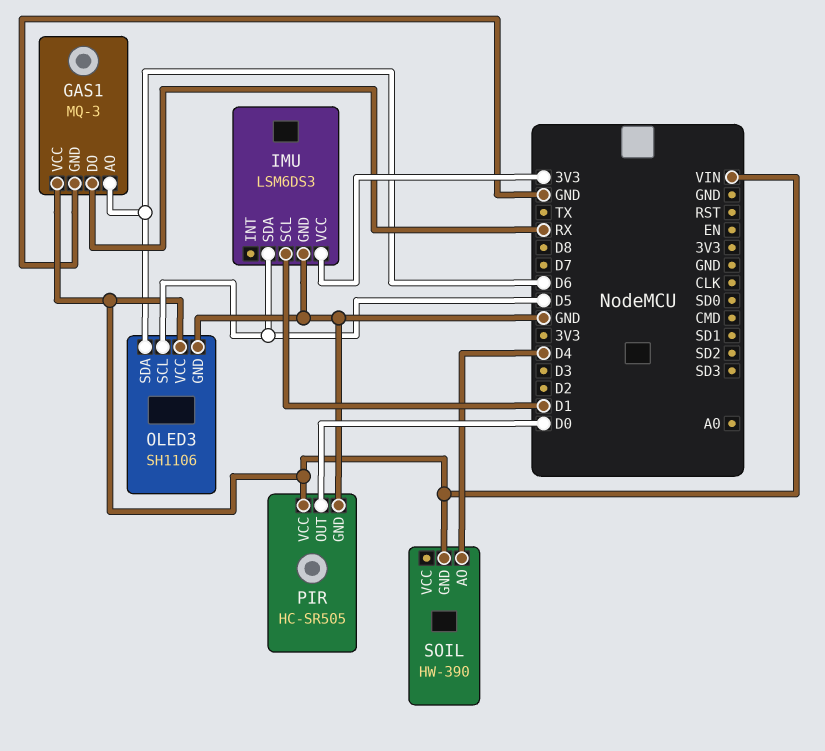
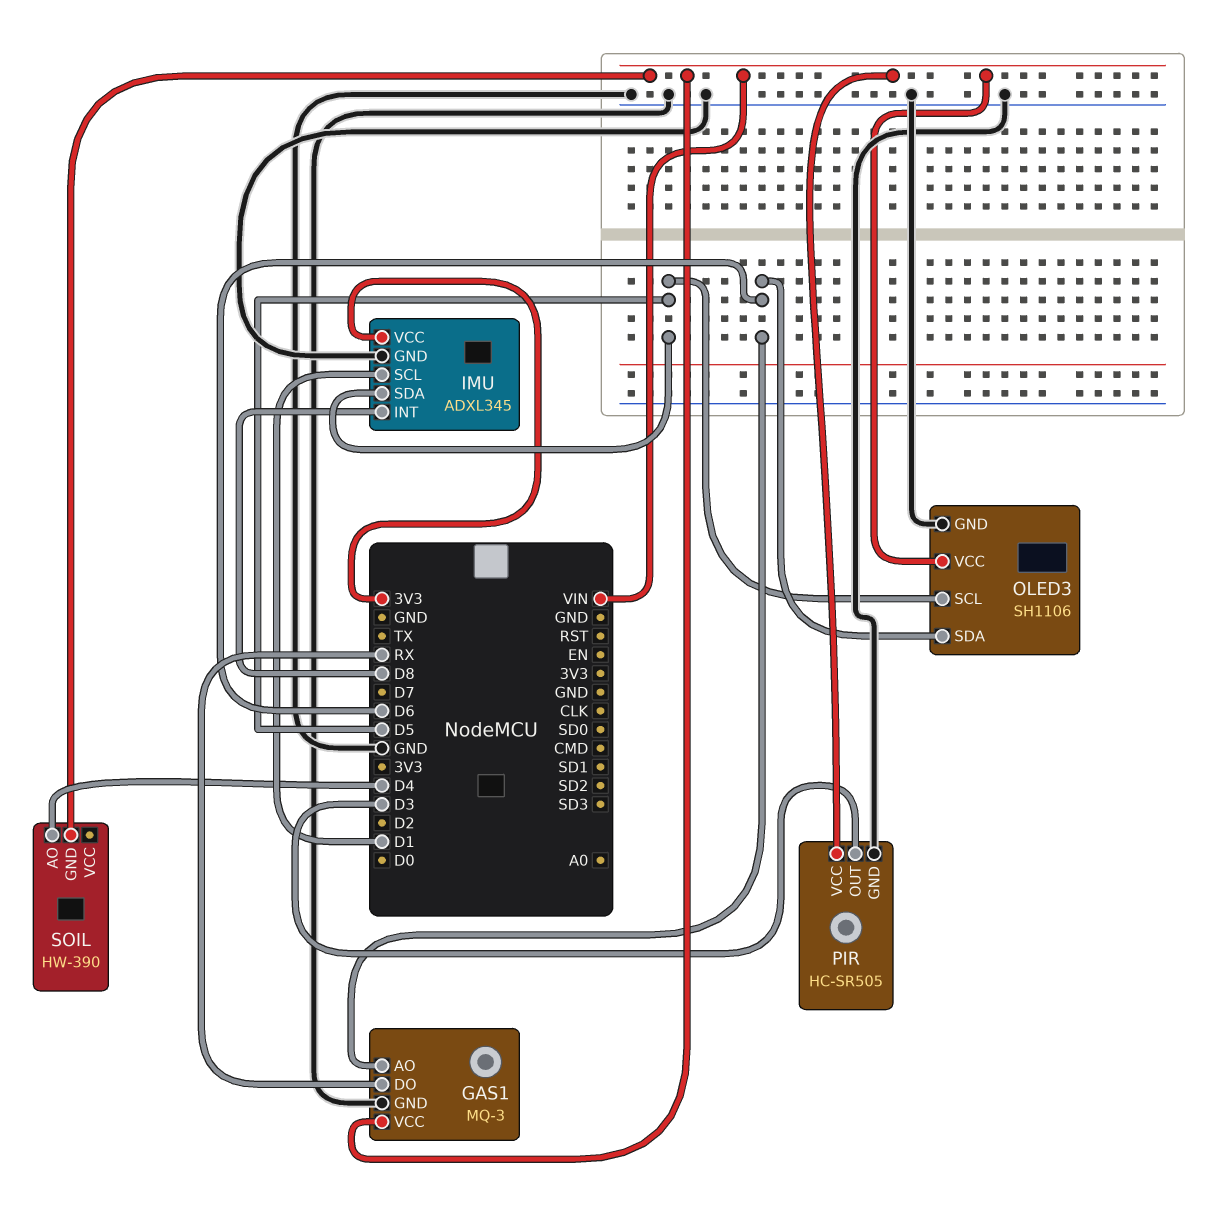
IMU: LSM6DS3 -> ADXL345
IMU pin INT: none -> D8
PIR pin OUT: D0 -> D3

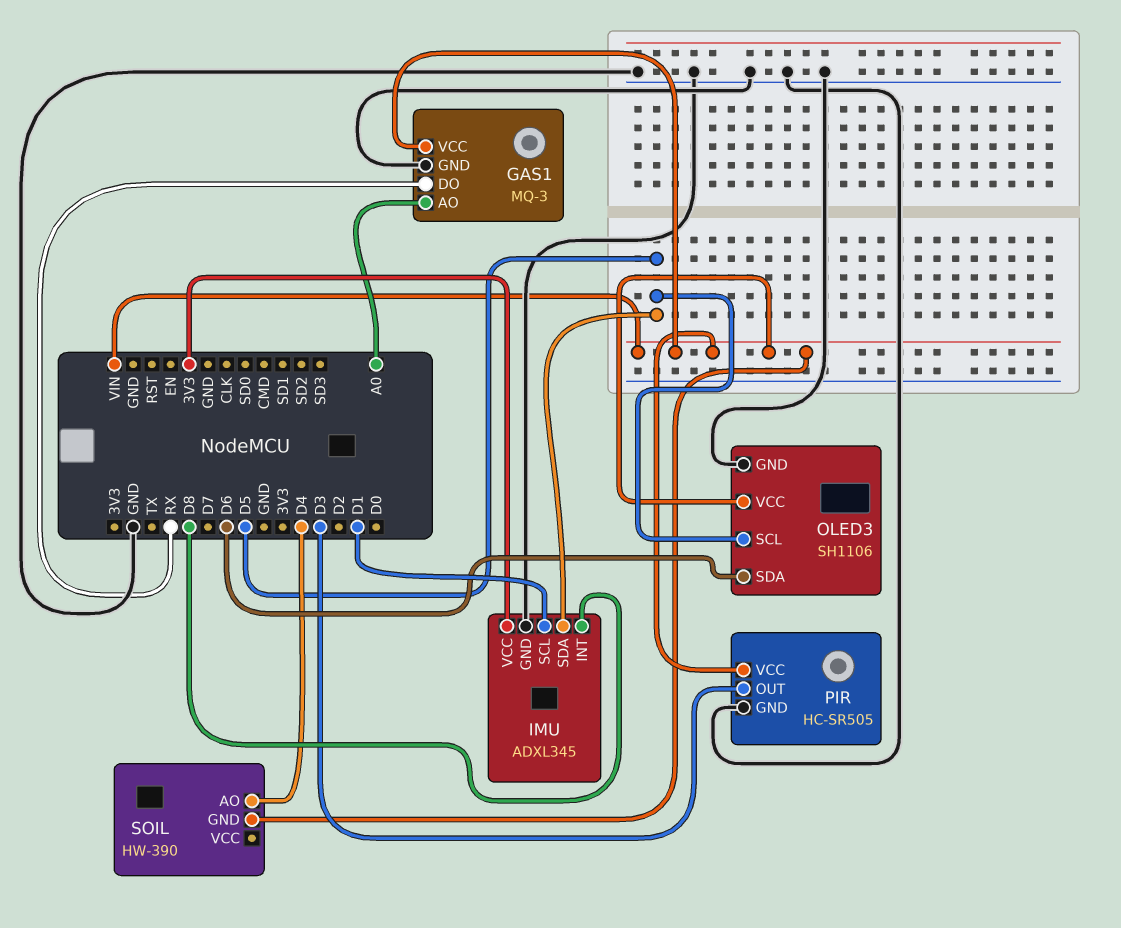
GAS1 pin AO: D6 -> A0

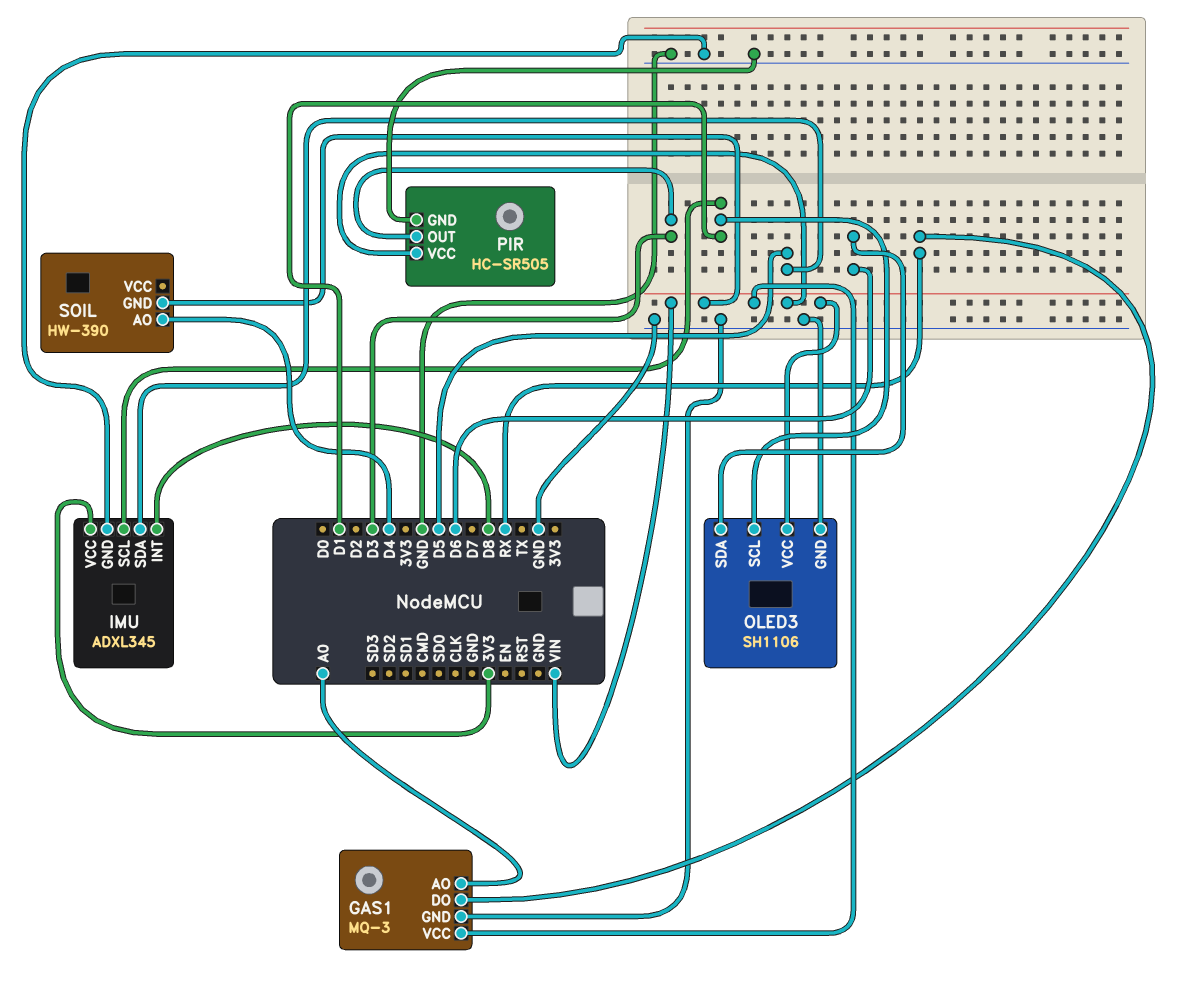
OLED3 pin SCL: D5 -> D1

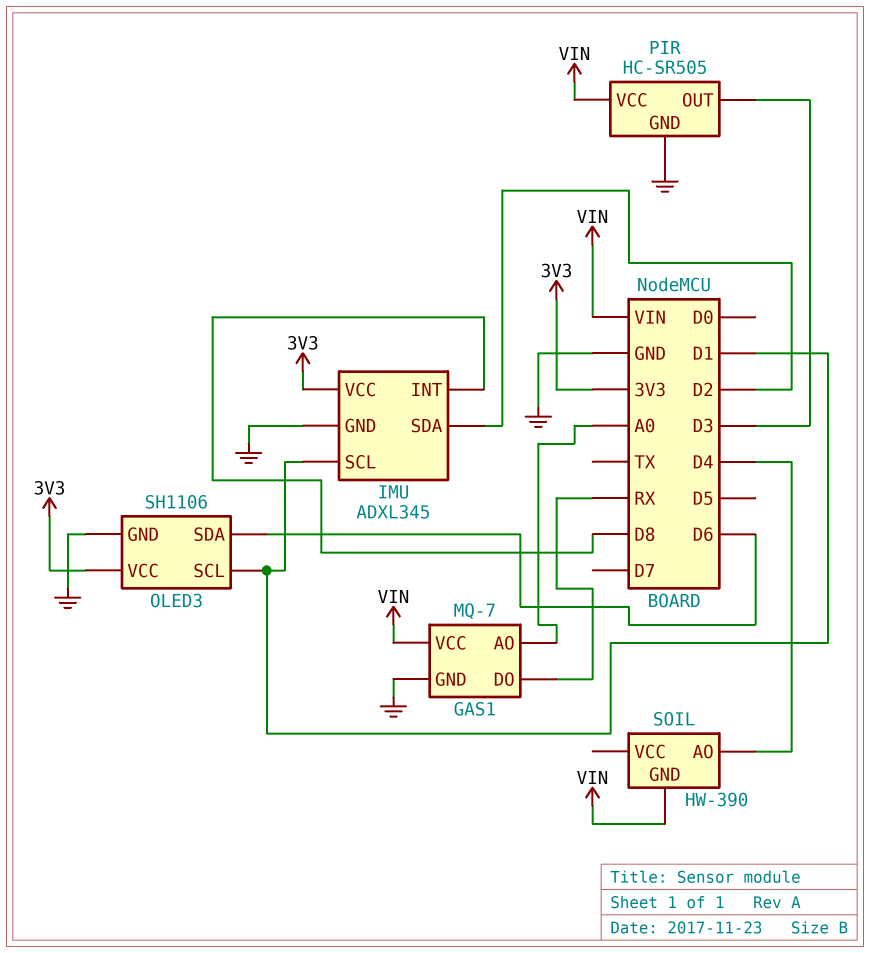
GAS1: MQ-3 -> MQ-7
IMU pin SDA: D5 -> D2
OLED3 pin VCC: VIN -> 3V3

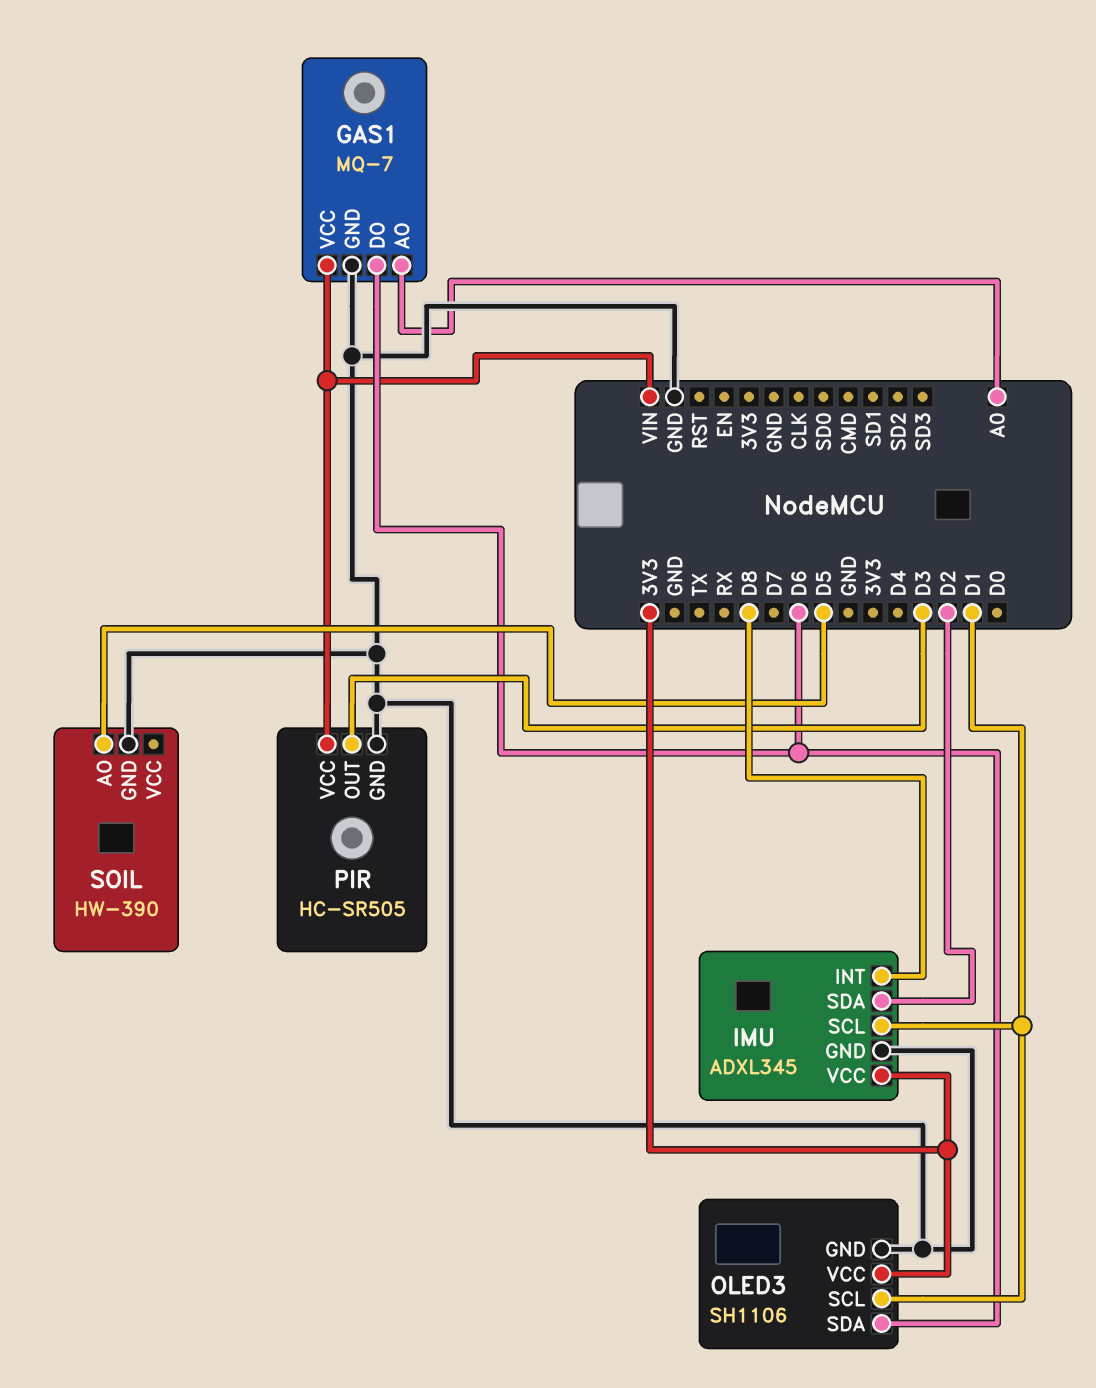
GAS1 pin DO: RX -> D6
SOIL pin AO: D4 -> D5
SOIL pin GND: VIN -> GND

